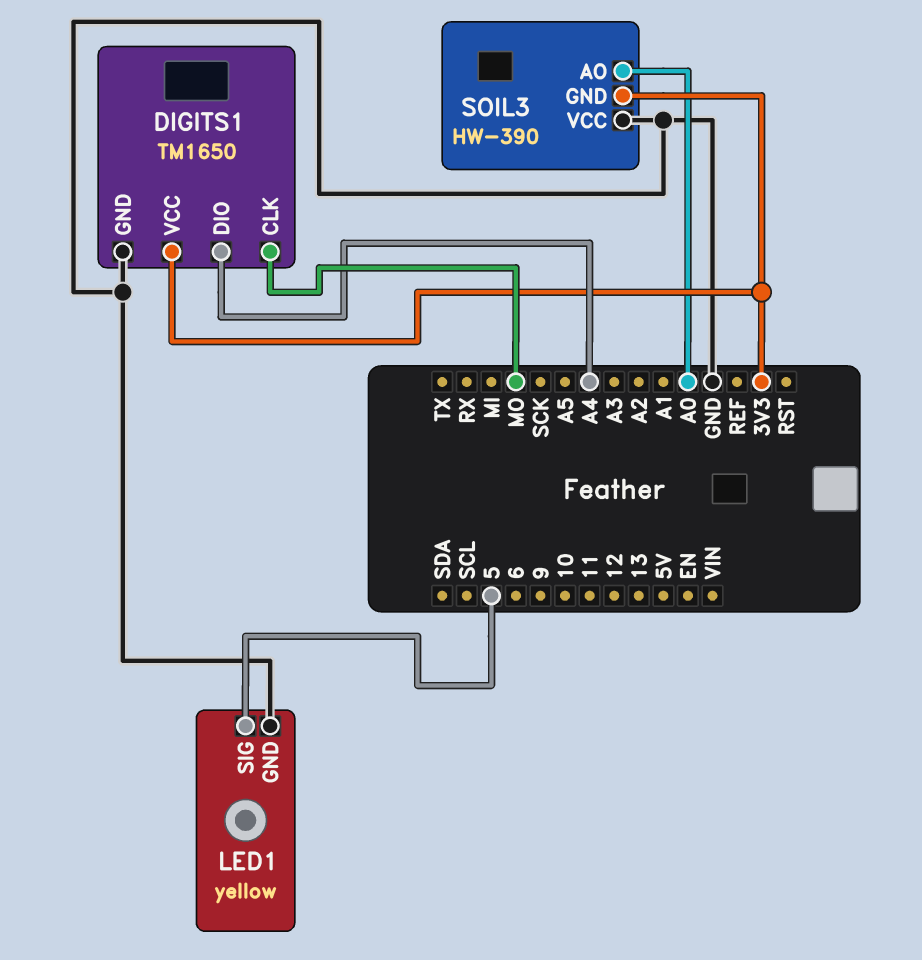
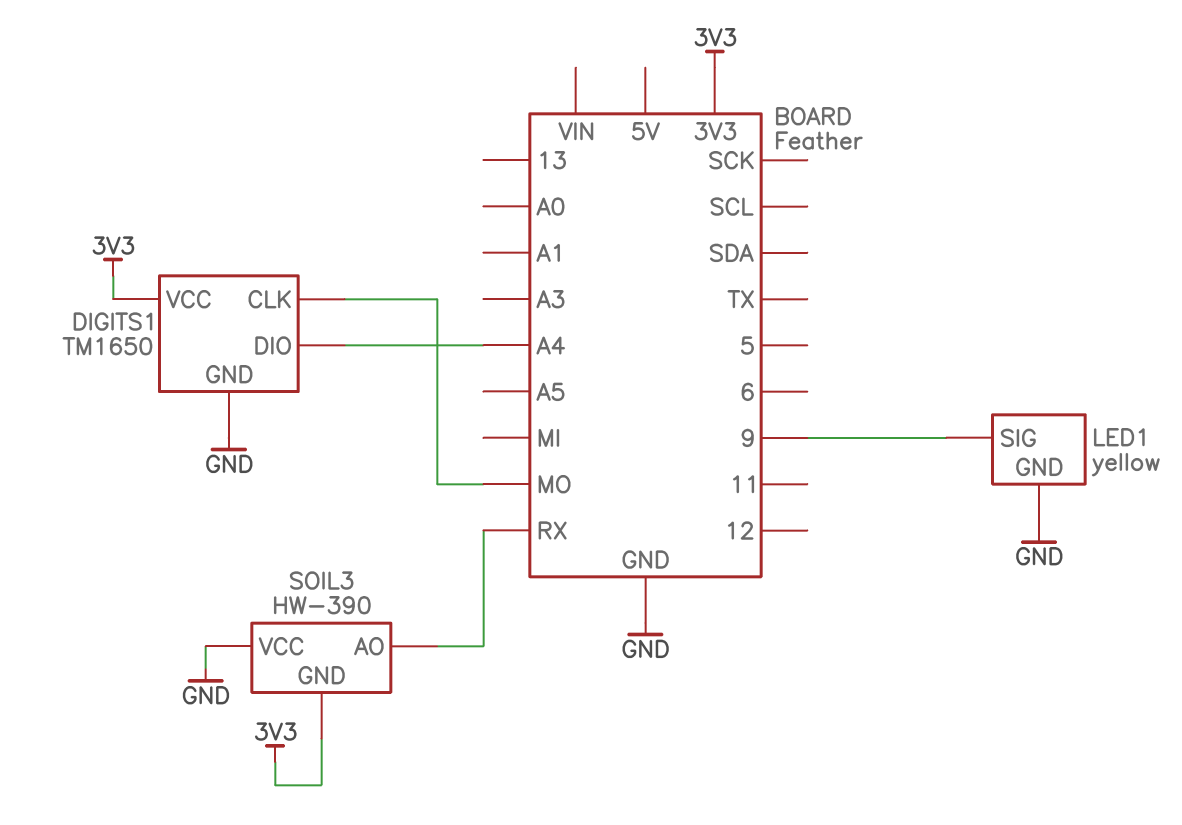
LED1 pin SIG: 5 -> 9
SOIL3 pin AO: A0 -> RX

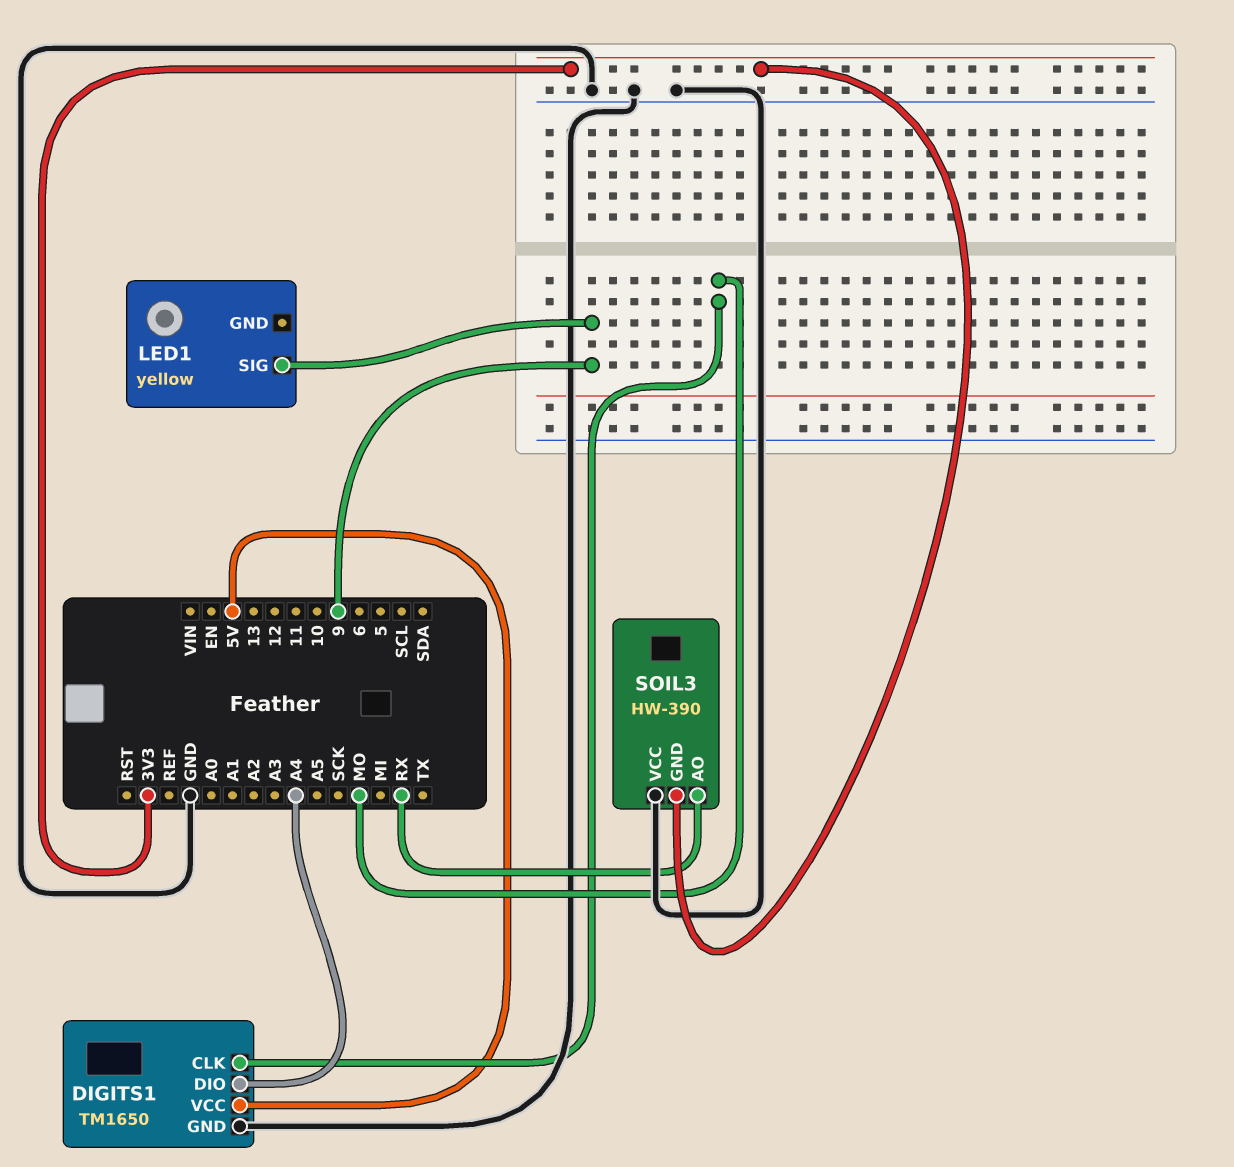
DIGITS1 pin VCC: 3V3 -> 5V
LED1 pin GND: GND -> none

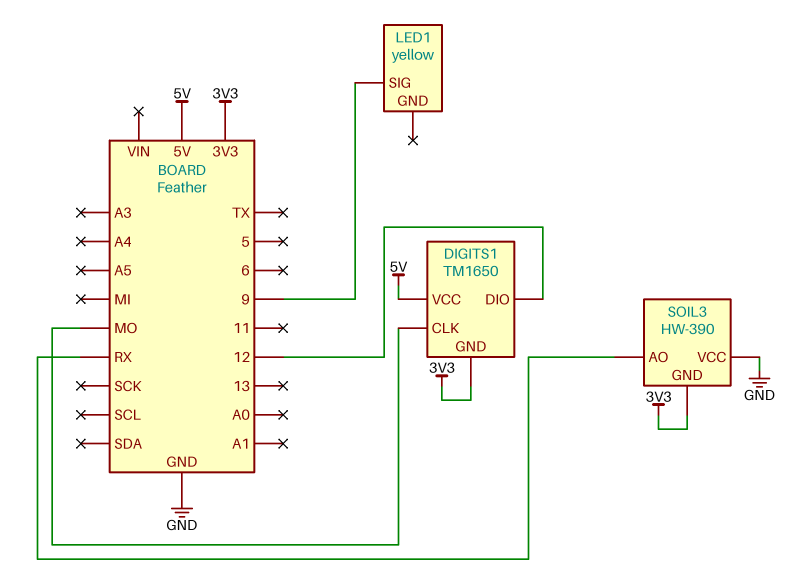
DIGITS1 pin DIO: A4 -> 12
DIGITS1 pin GND: GND -> 3V3

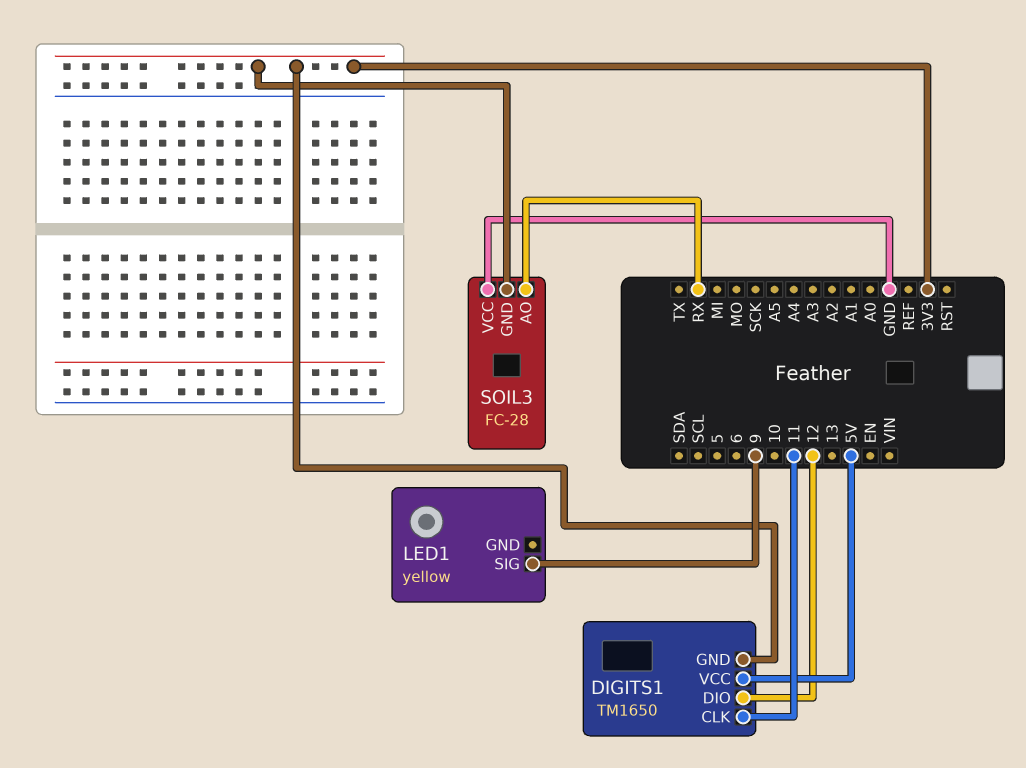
DIGITS1 pin CLK: MO -> 11
SOIL3: HW-390 -> FC-28

